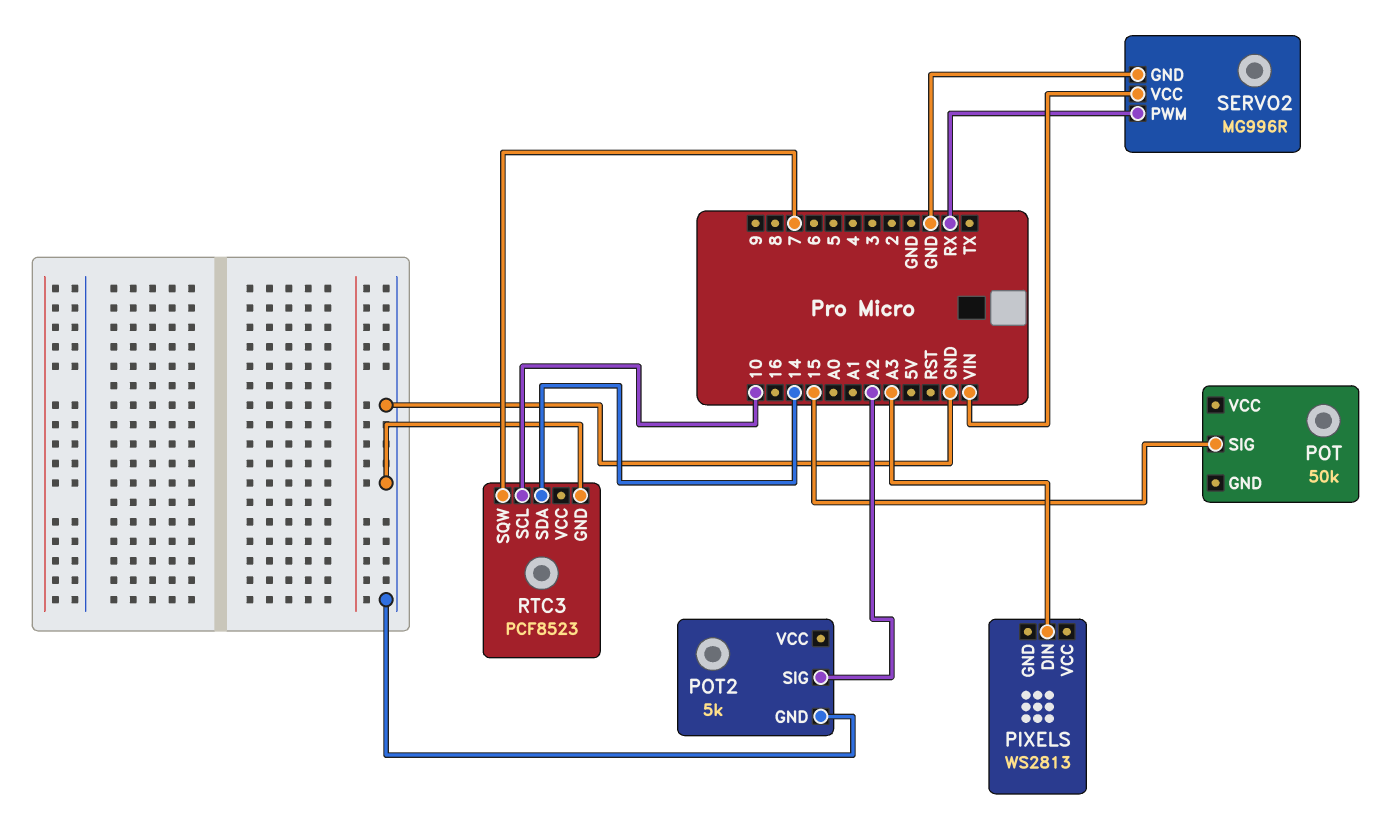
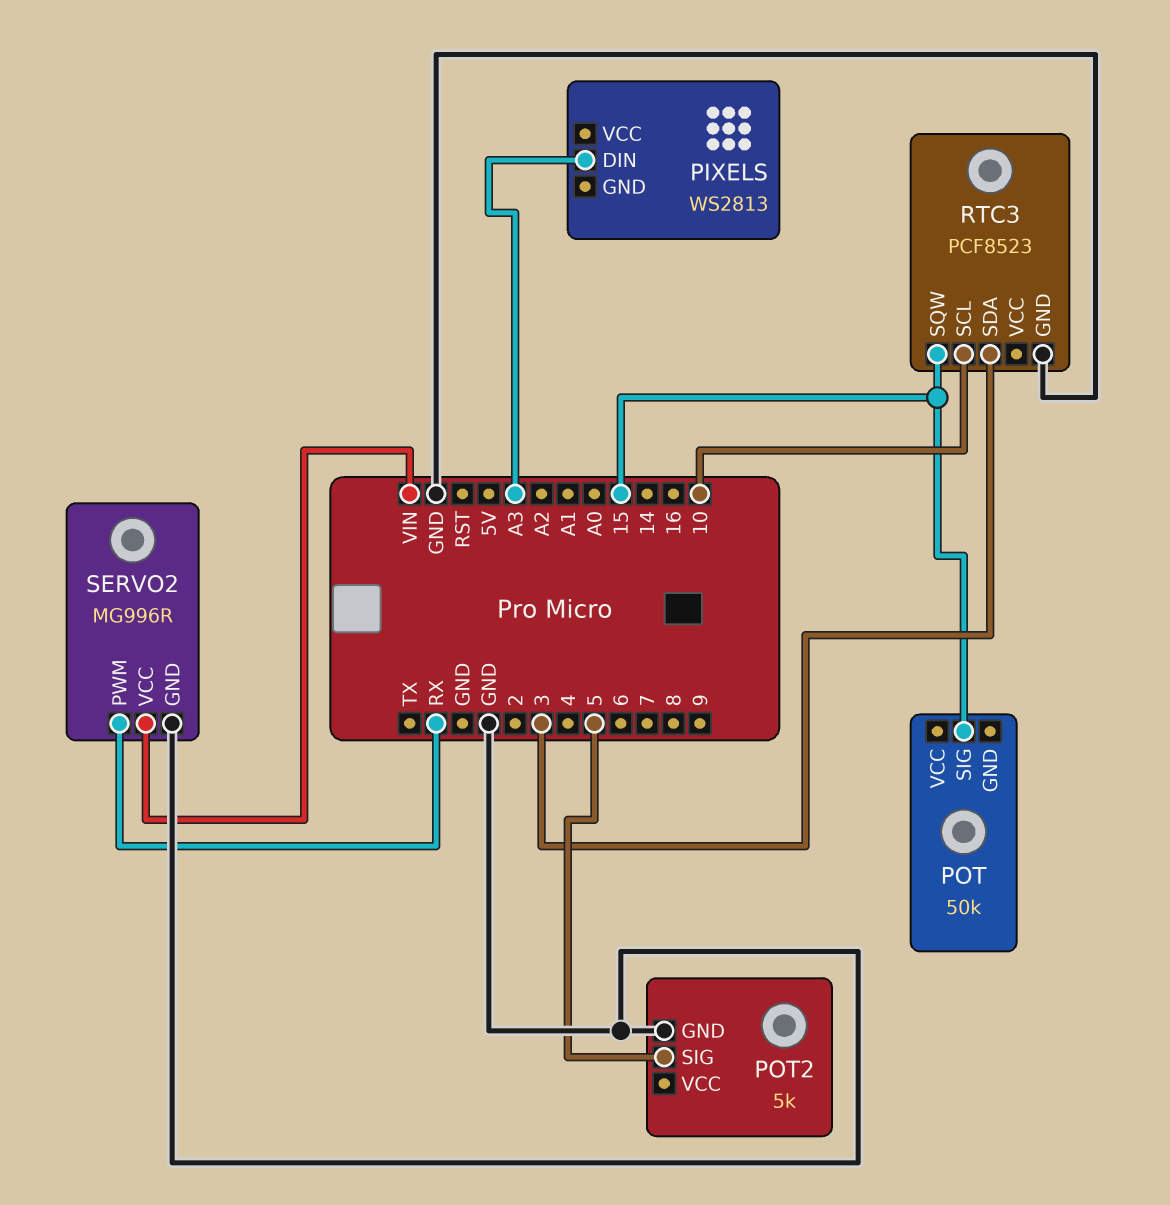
POT2 pin SIG: A2 -> 5
RTC3 pin SDA: 14 -> 3
RTC3 pin SQW: 7 -> 15

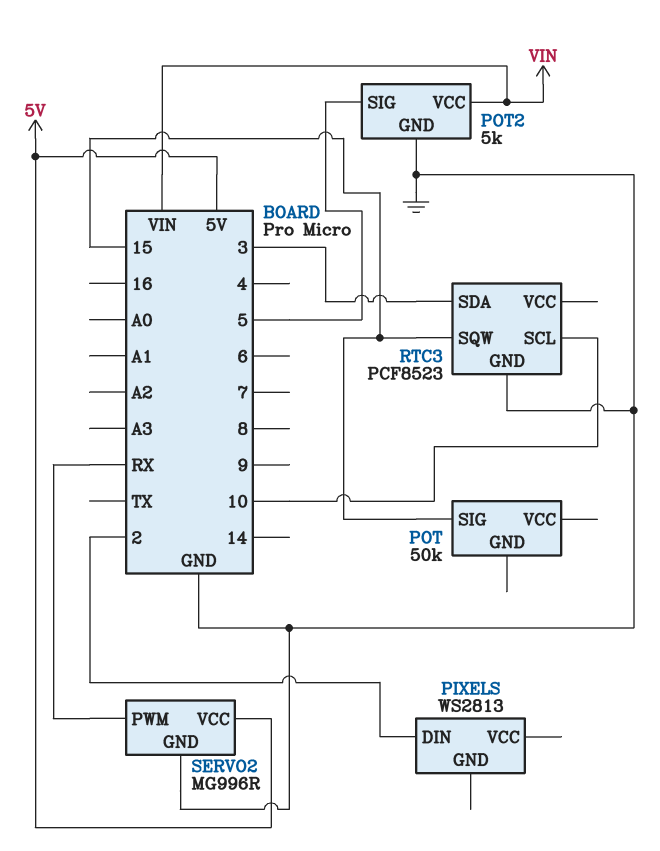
PIXELS pin DIN: A3 -> 2
POT2 pin VCC: none -> VIN
SERVO2 pin VCC: VIN -> 5V

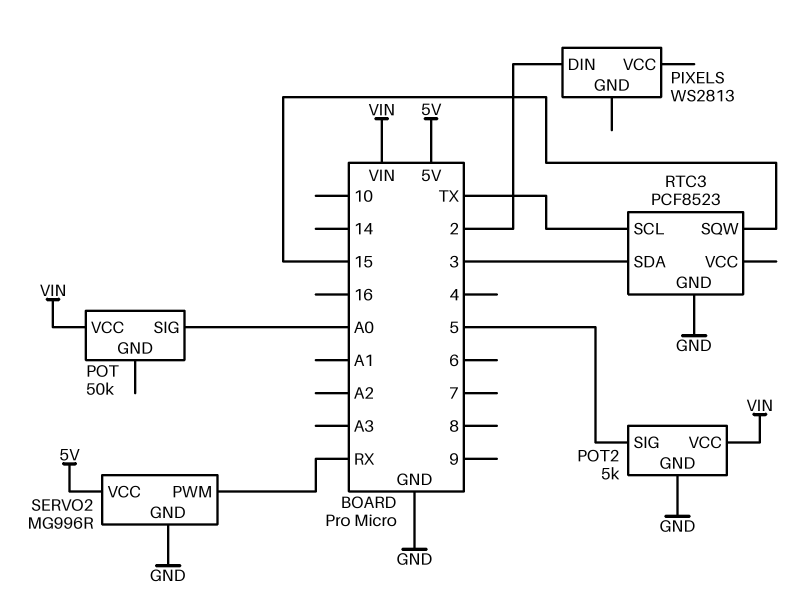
POT pin SIG: 15 -> A0
POT pin VCC: none -> VIN
RTC3 pin SCL: 10 -> TX

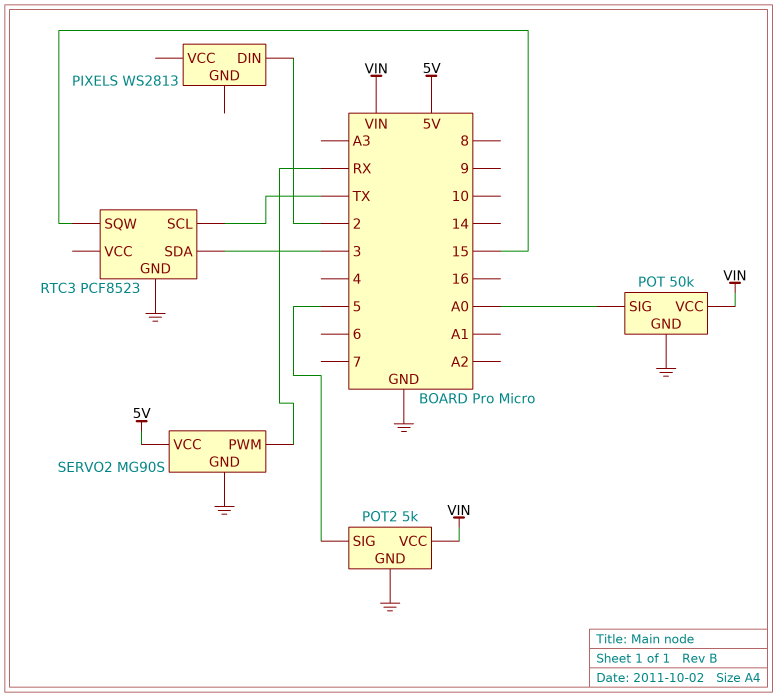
POT pin GND: none -> GND
SERVO2: MG996R -> MG90S

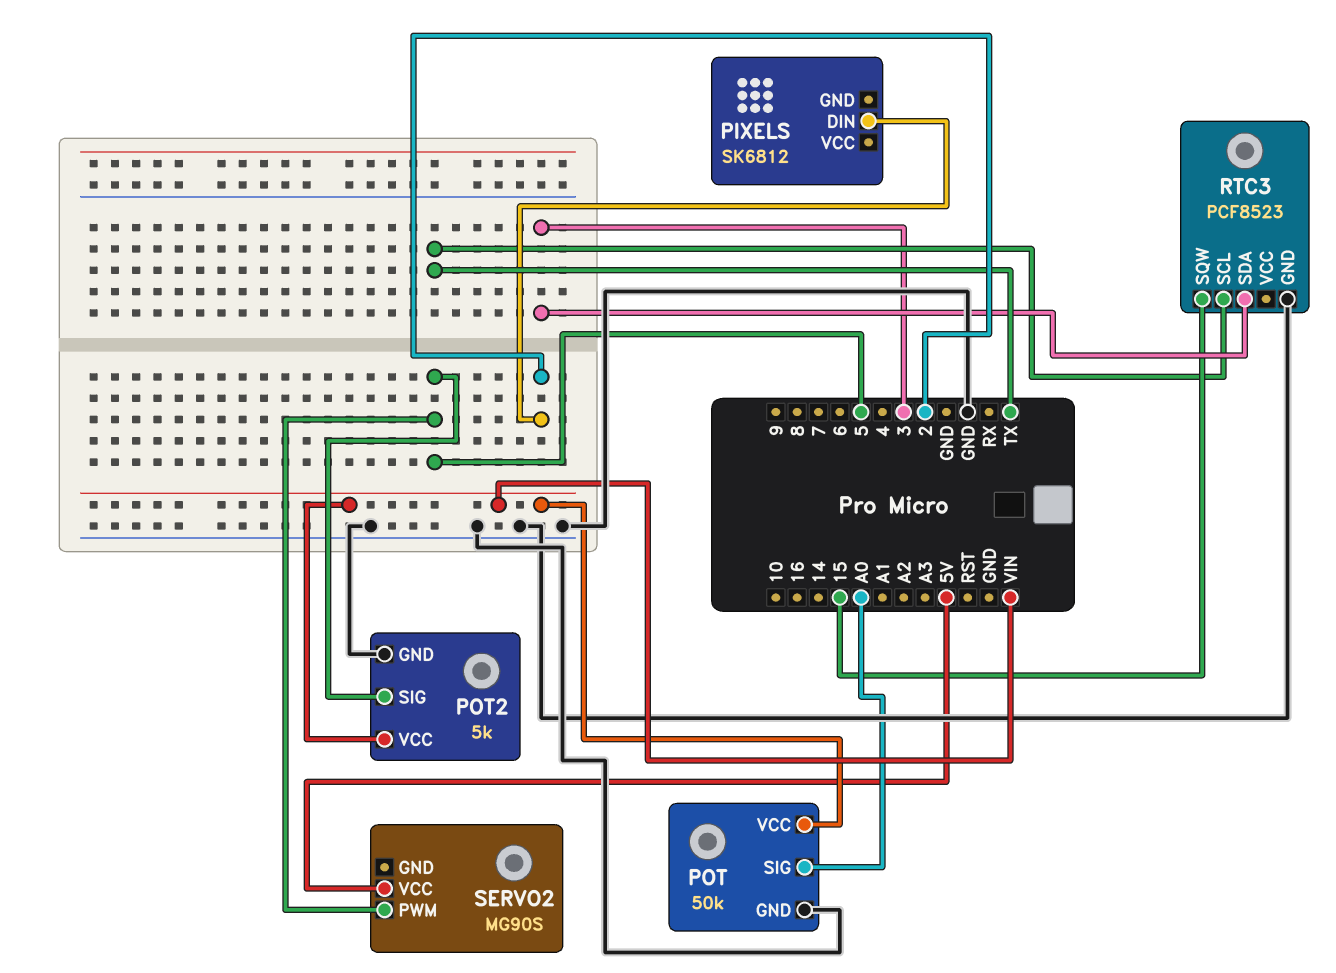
PIXELS: WS2813 -> SK6812
SERVO2 pin GND: GND -> none
SERVO2 pin PWM: RX -> 5

